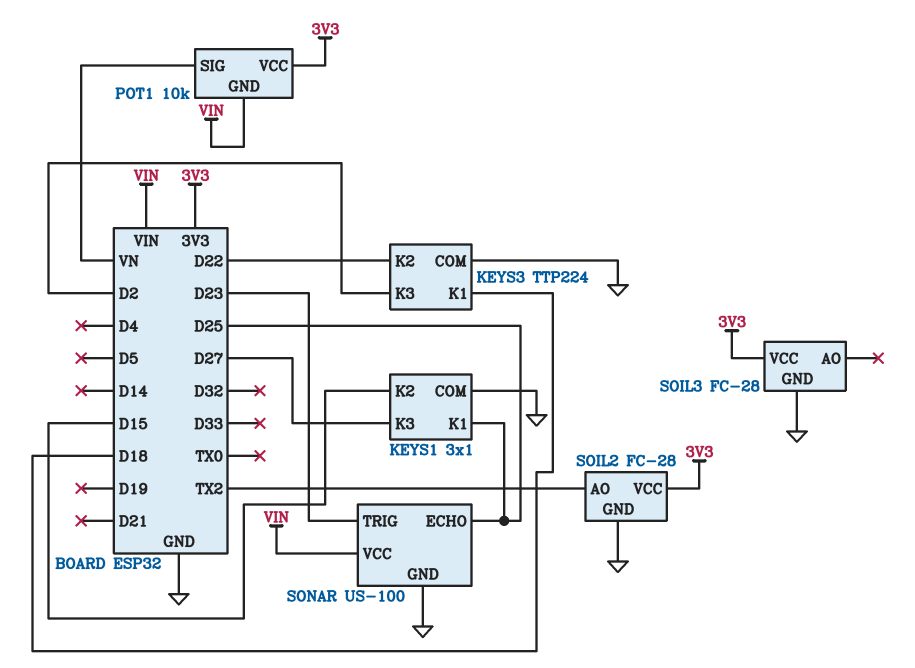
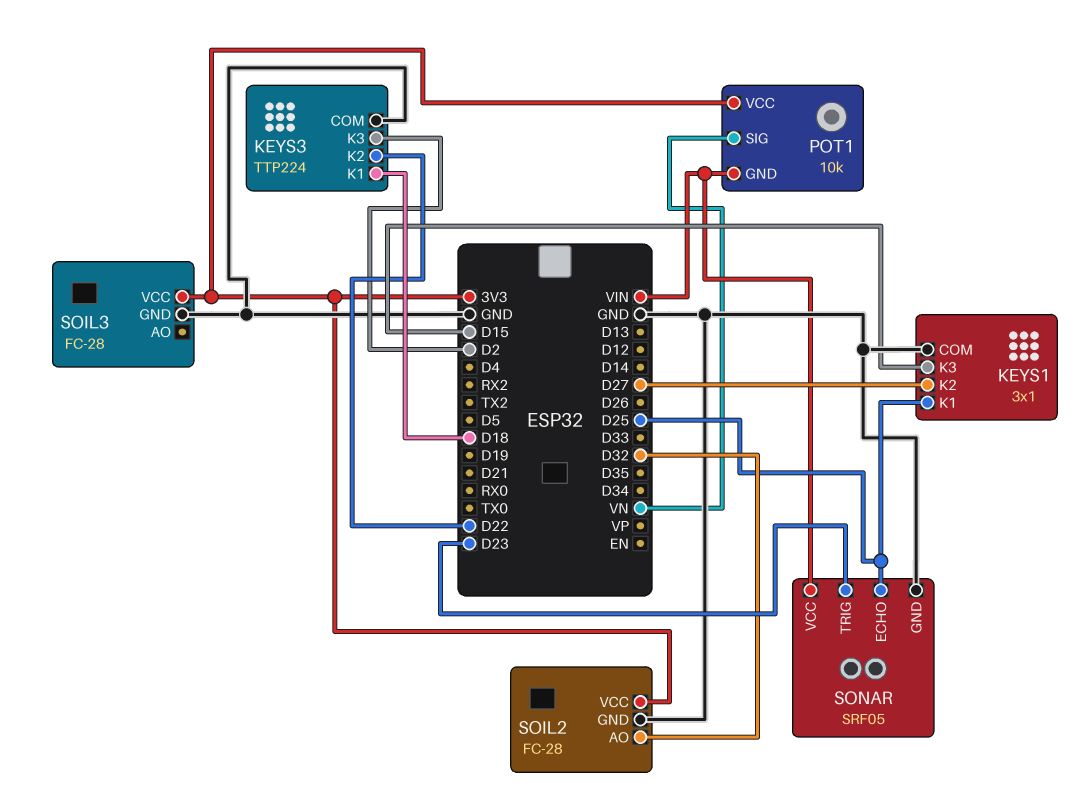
KEYS1 pin K2: D15 -> D27
KEYS1 pin K3: D27 -> D15
SOIL2 pin AO: TX2 -> D32
SONAR: US-100 -> SRF05

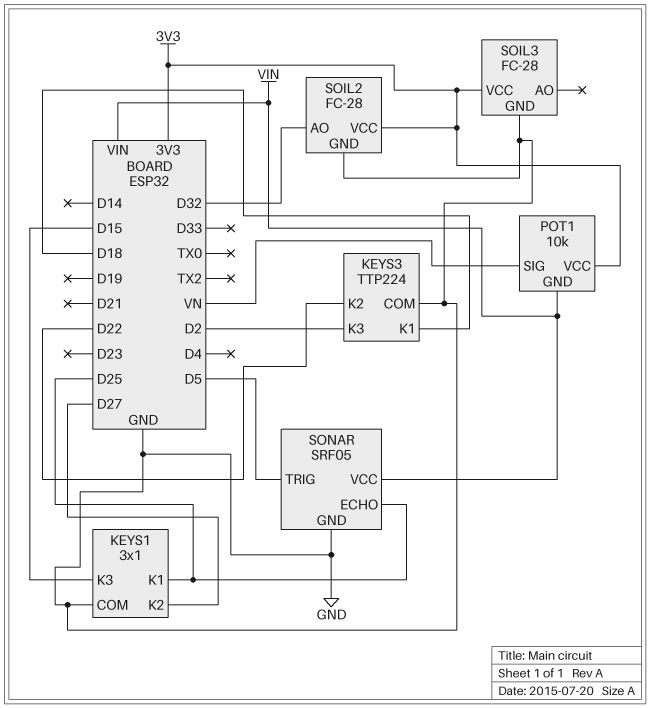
SONAR pin TRIG: D23 -> D5

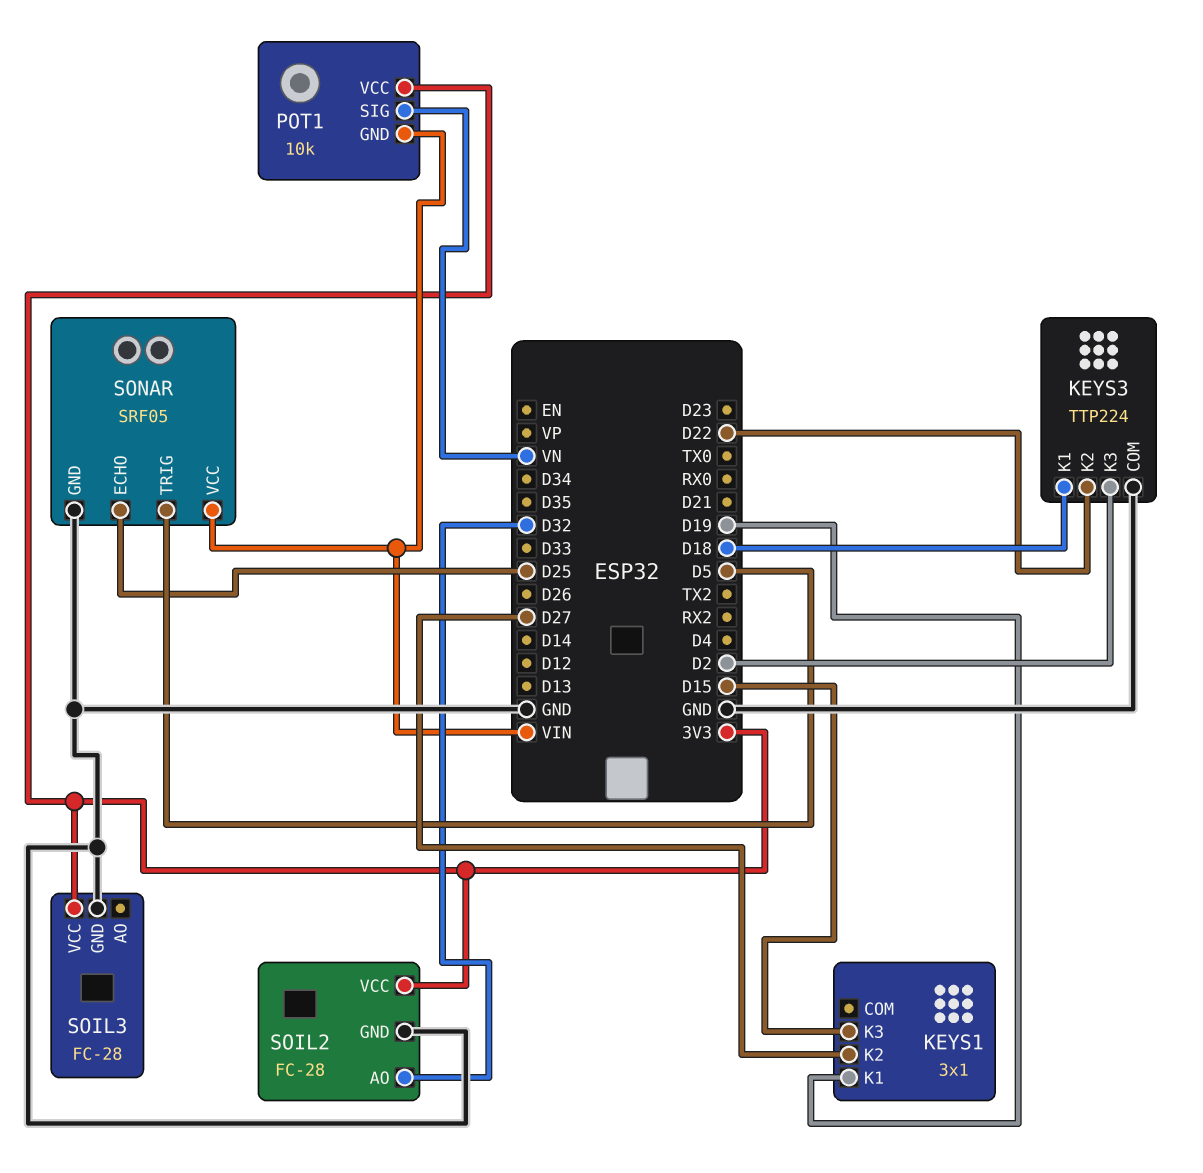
KEYS1 pin COM: GND -> none
KEYS1 pin K1: D25 -> D19

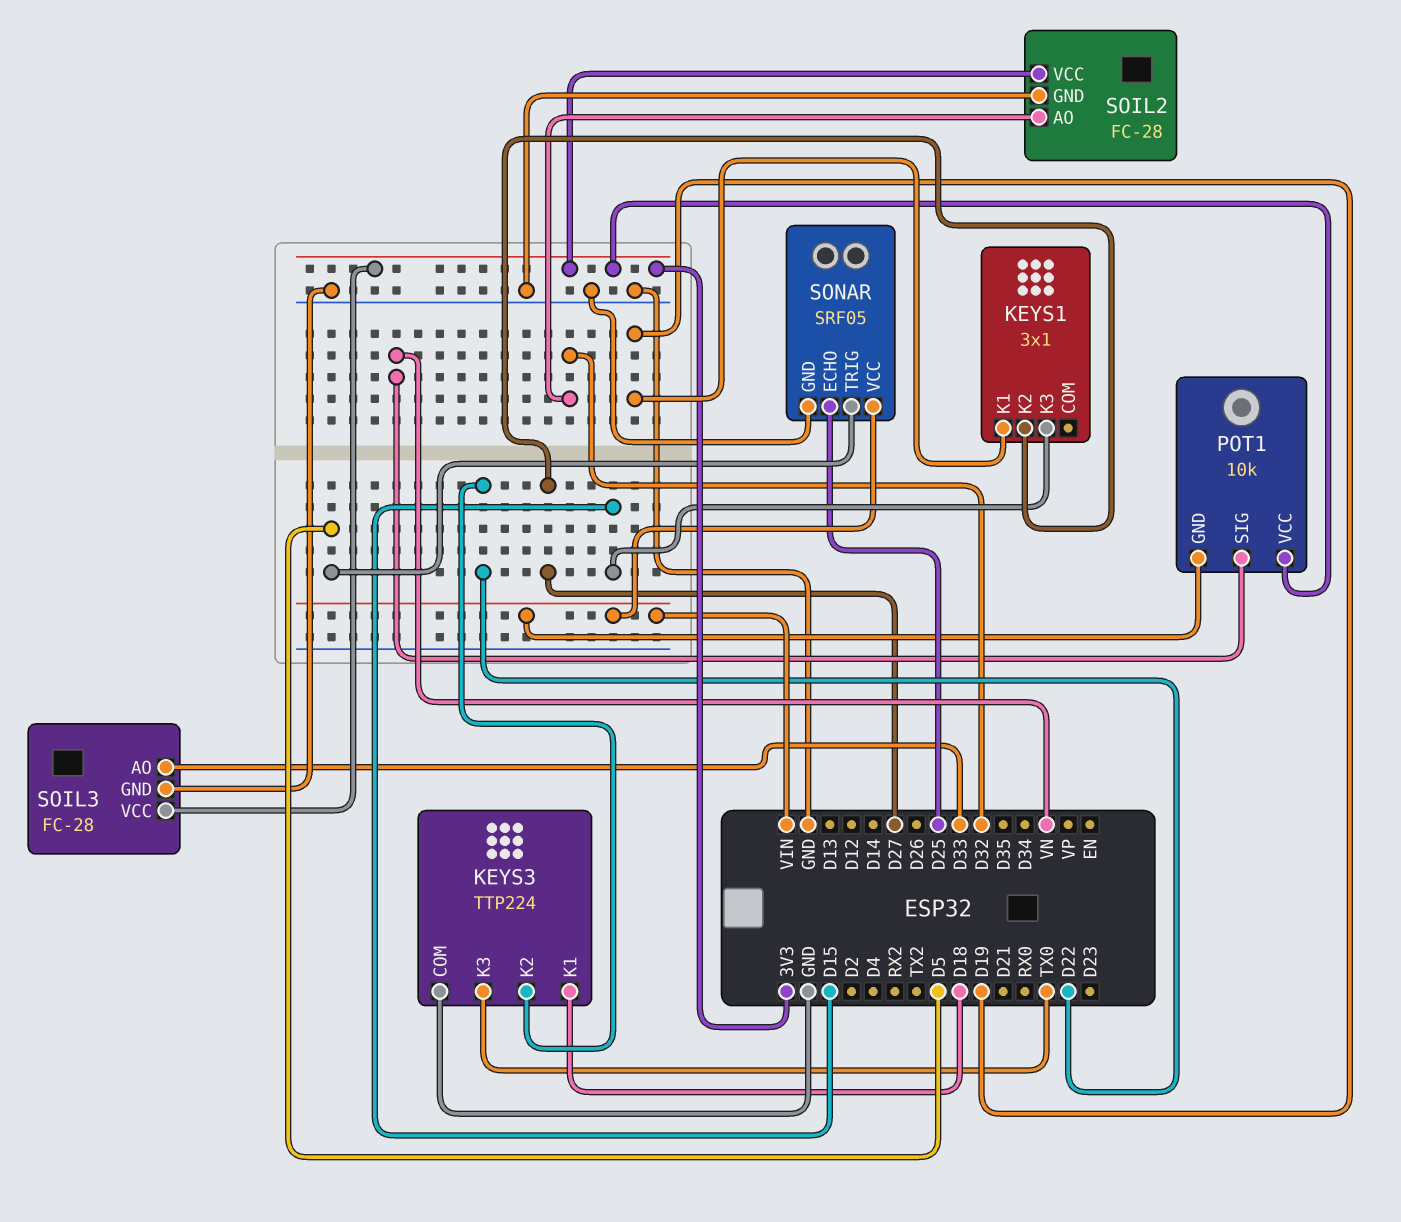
KEYS3 pin K3: D2 -> TX0
SOIL3 pin AO: none -> D33

